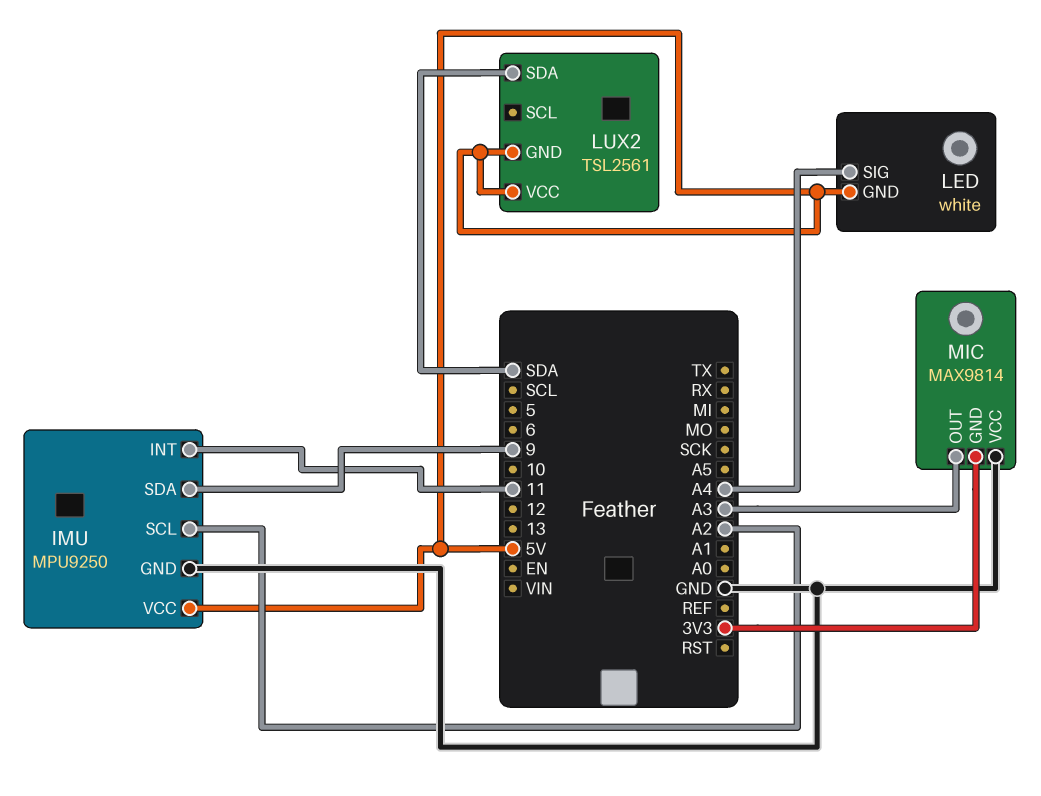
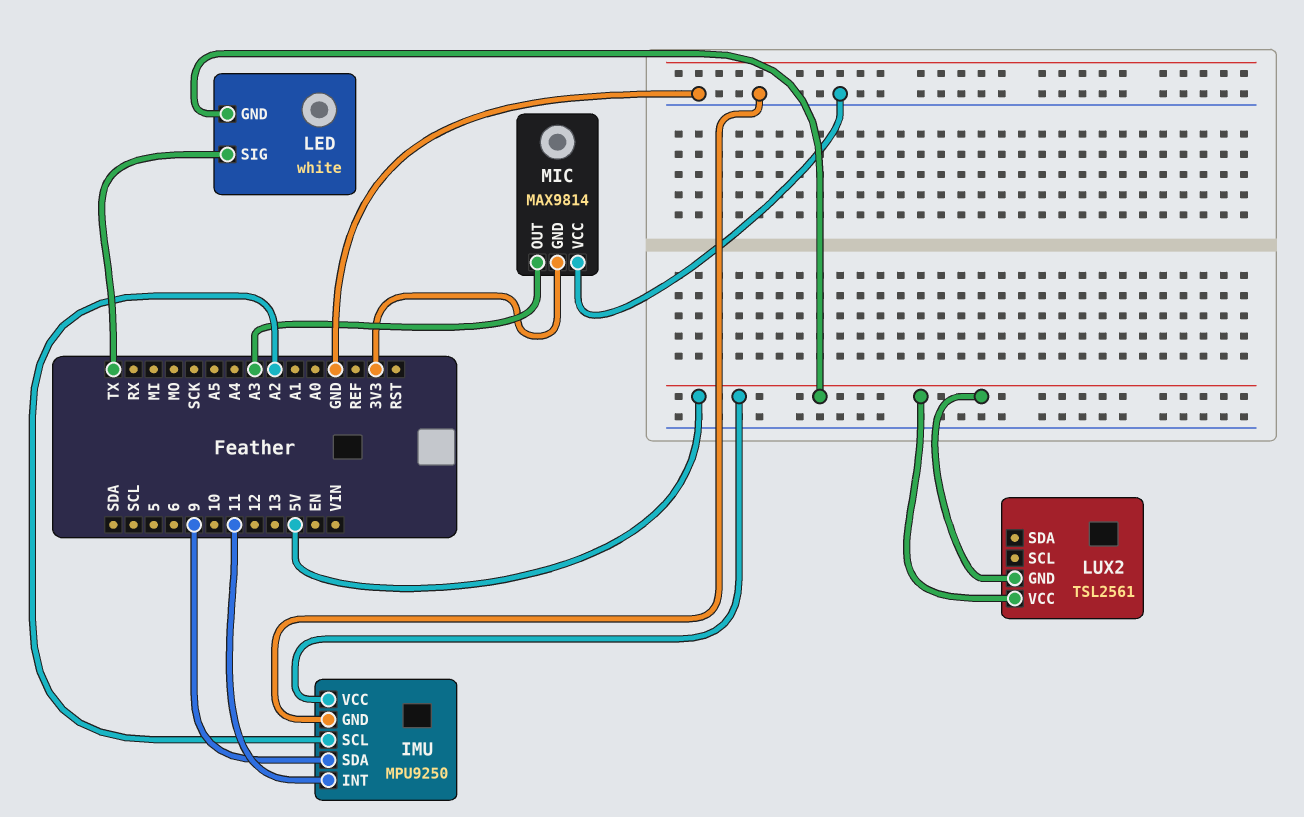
LED pin SIG: A4 -> TX
LUX2 pin SDA: SDA -> none

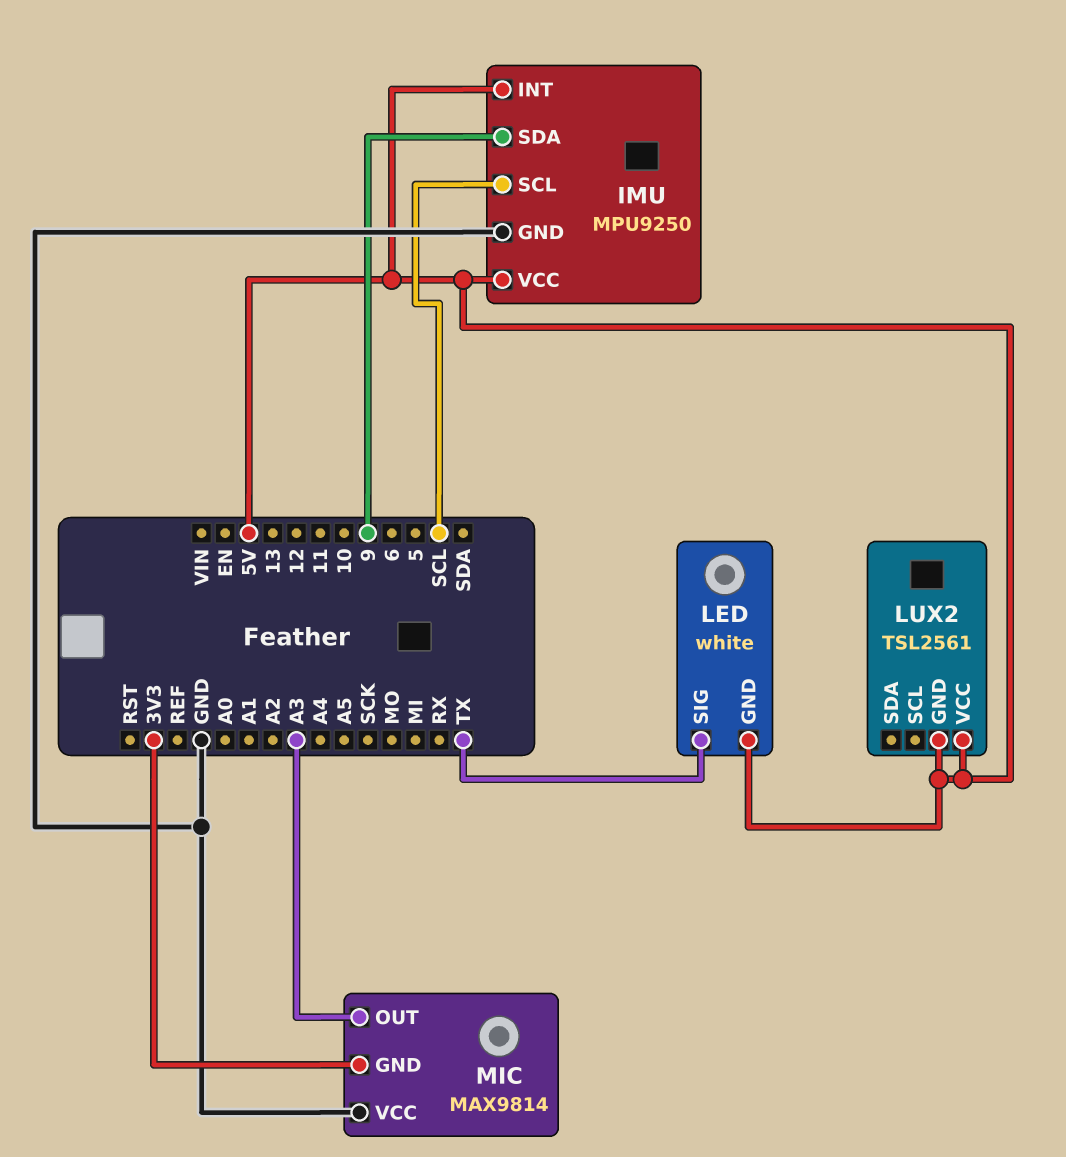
IMU pin INT: 11 -> 5V
IMU pin SCL: A2 -> SCL

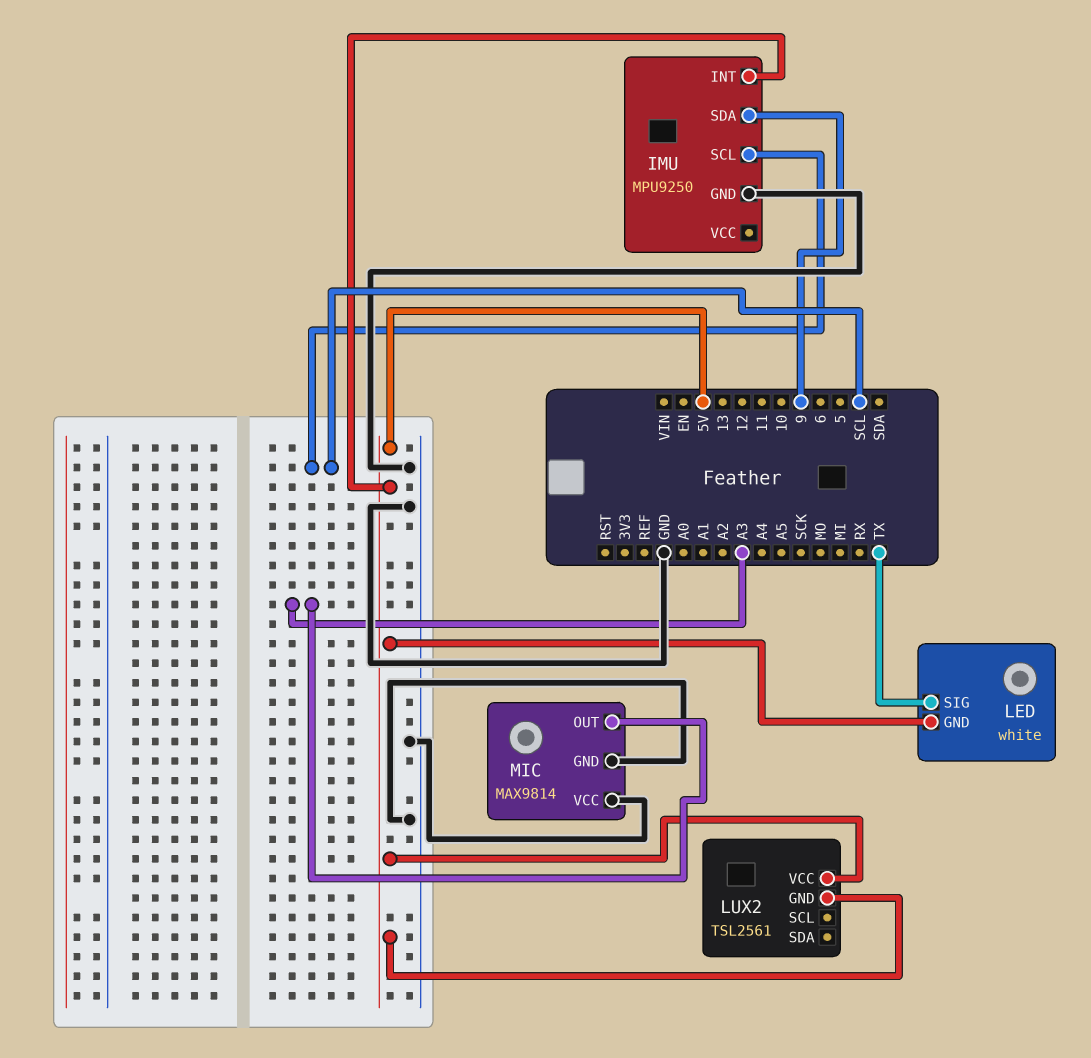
IMU pin VCC: 5V -> none
MIC pin GND: 3V3 -> GND

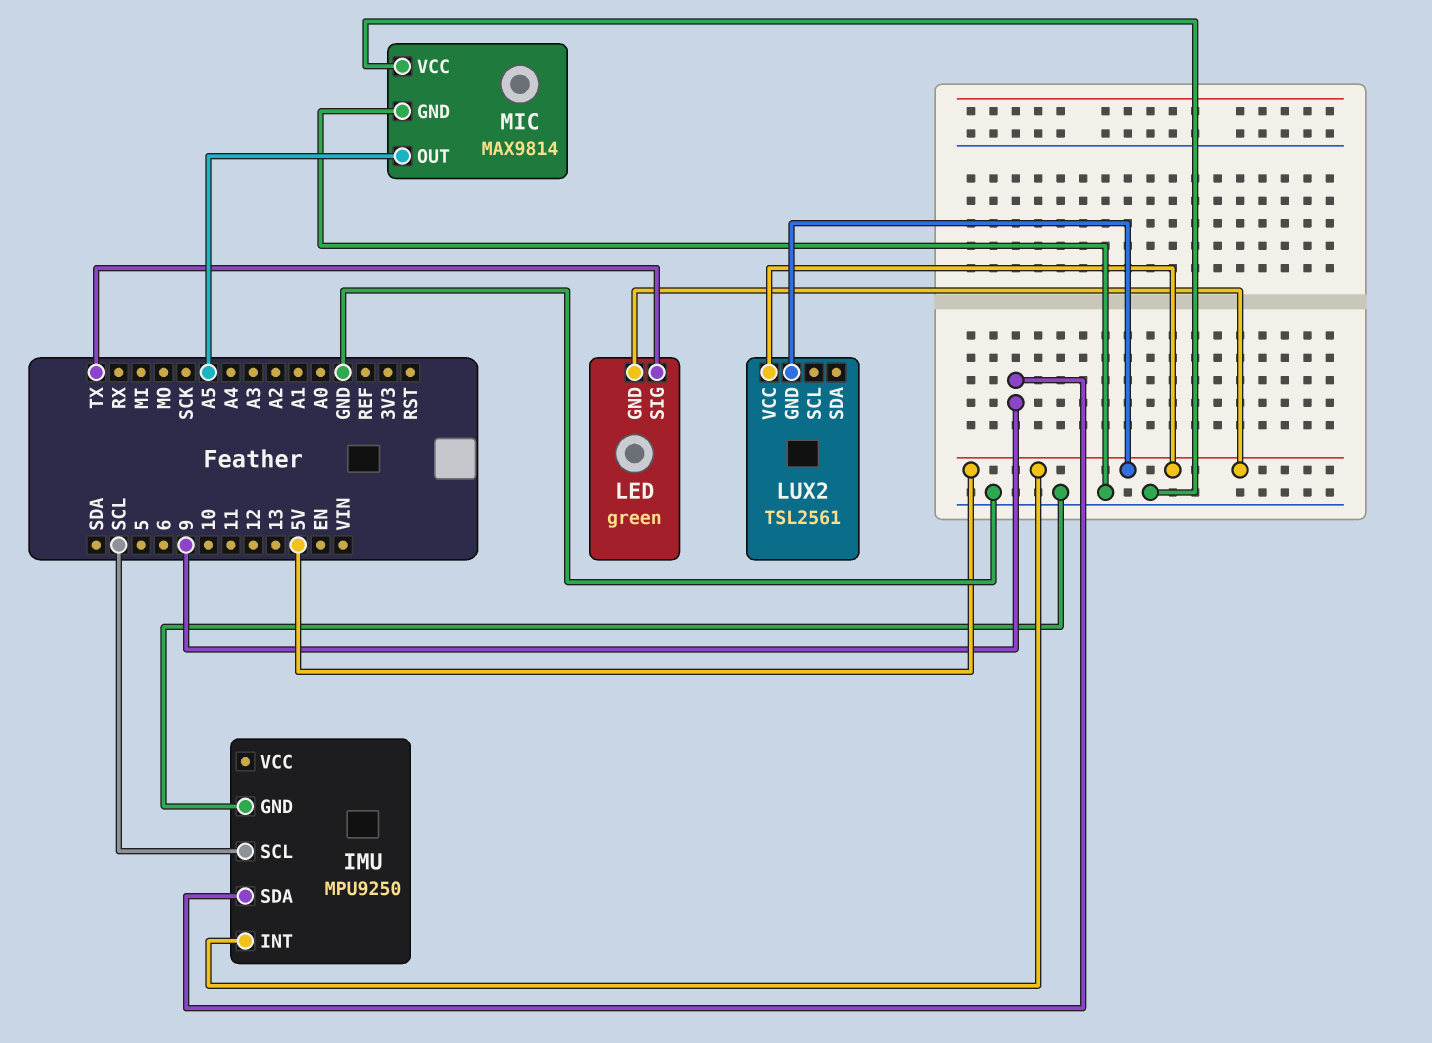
LED: white -> green
MIC pin OUT: A3 -> A5

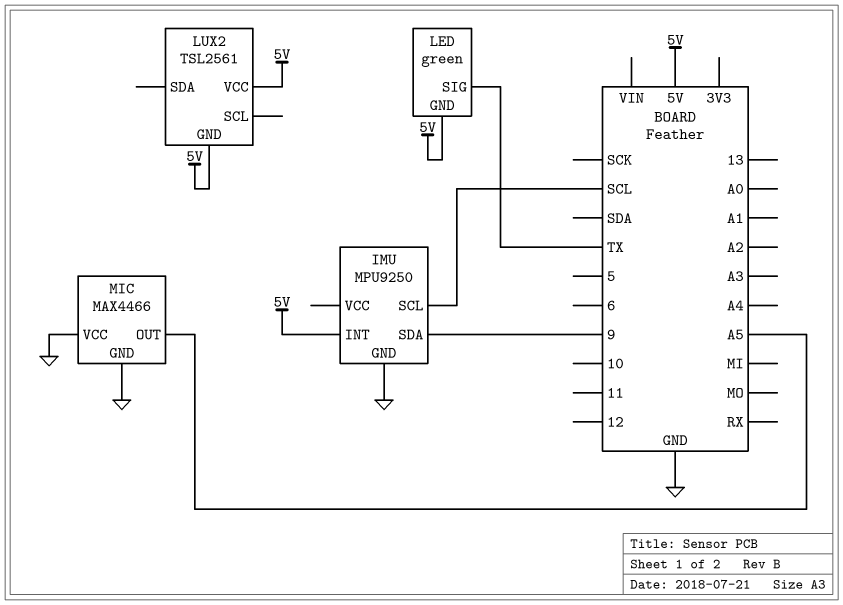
MIC: MAX9814 -> MAX4466

